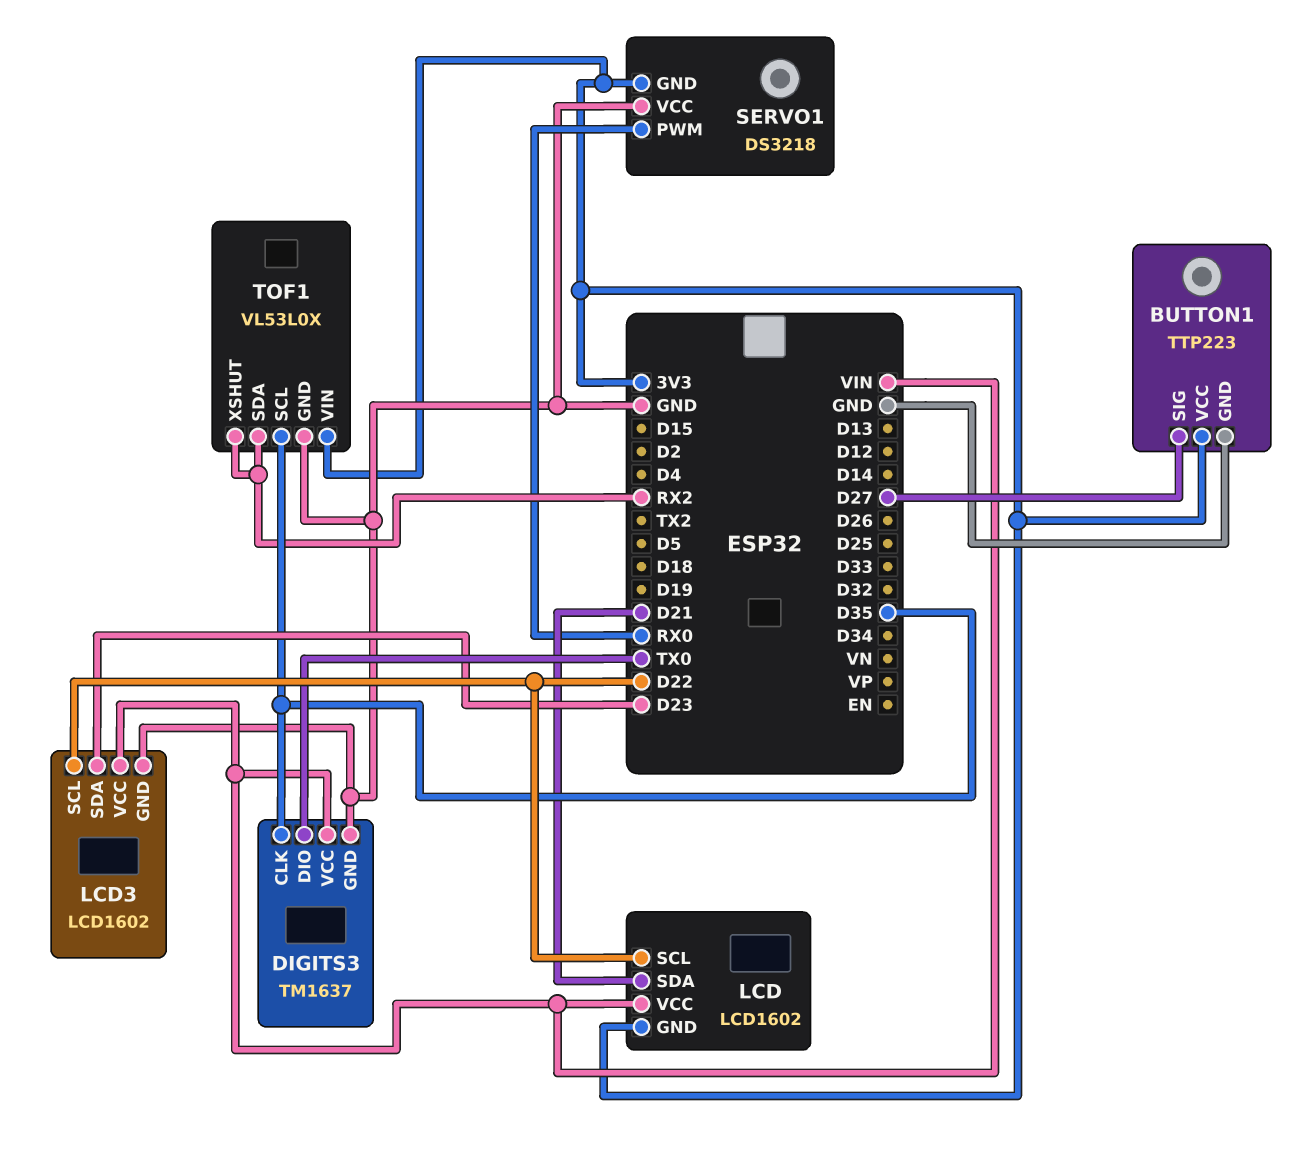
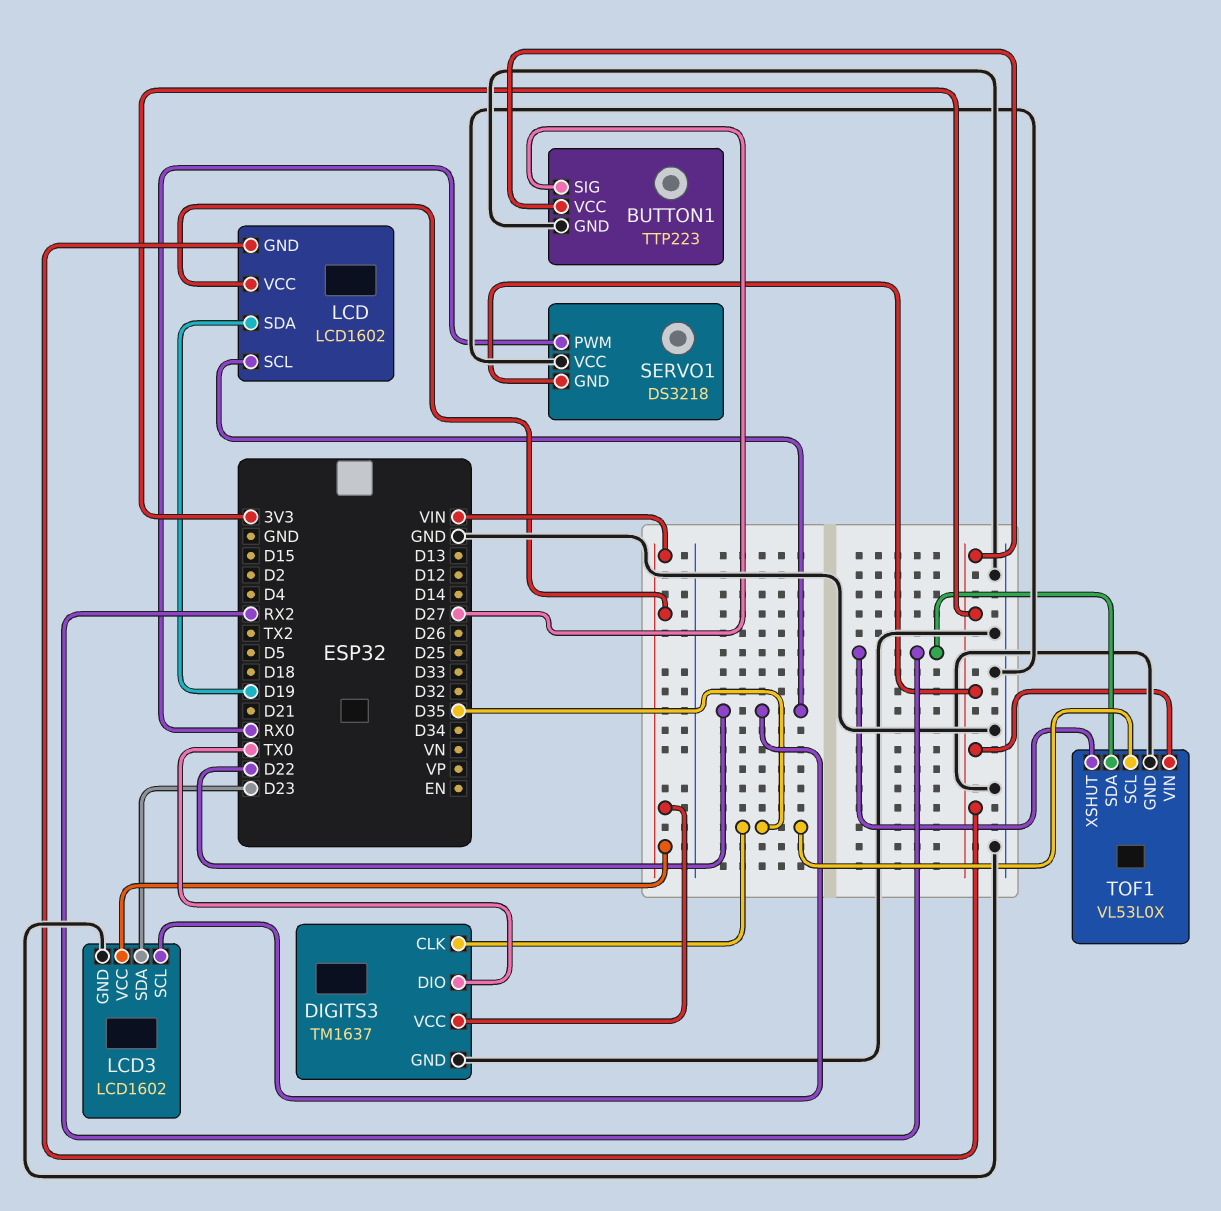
LCD pin SDA: D21 -> D19

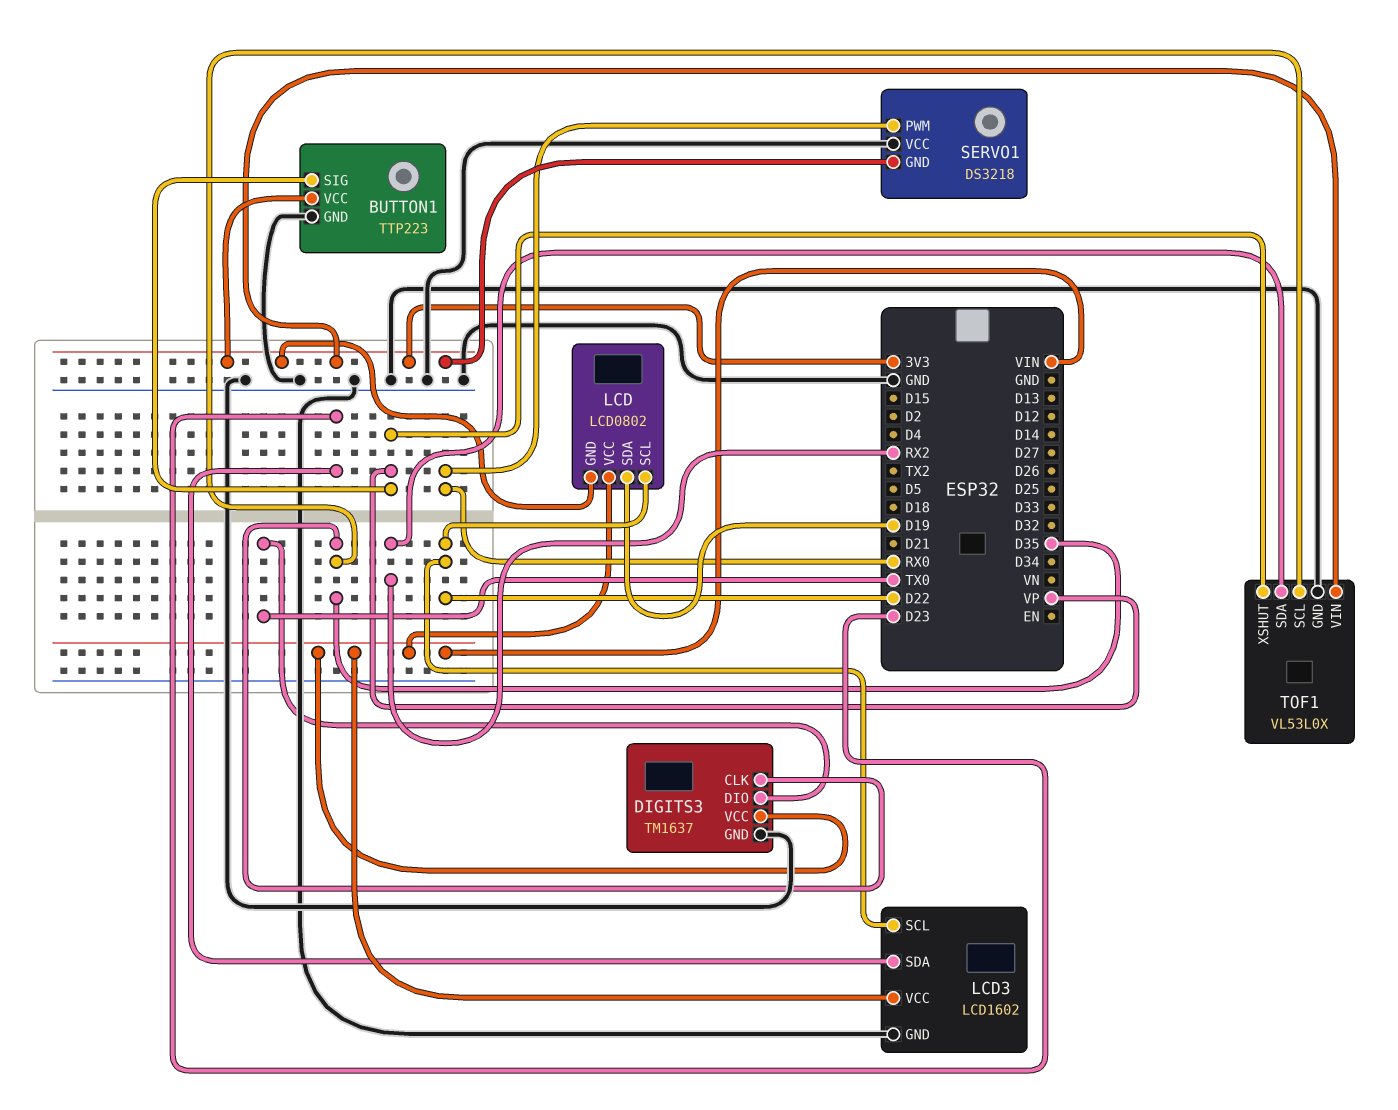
BUTTON1 pin SIG: D27 -> VP
LCD: LCD1602 -> LCD0802
TOF1 pin XSHUT: RX2 -> VP

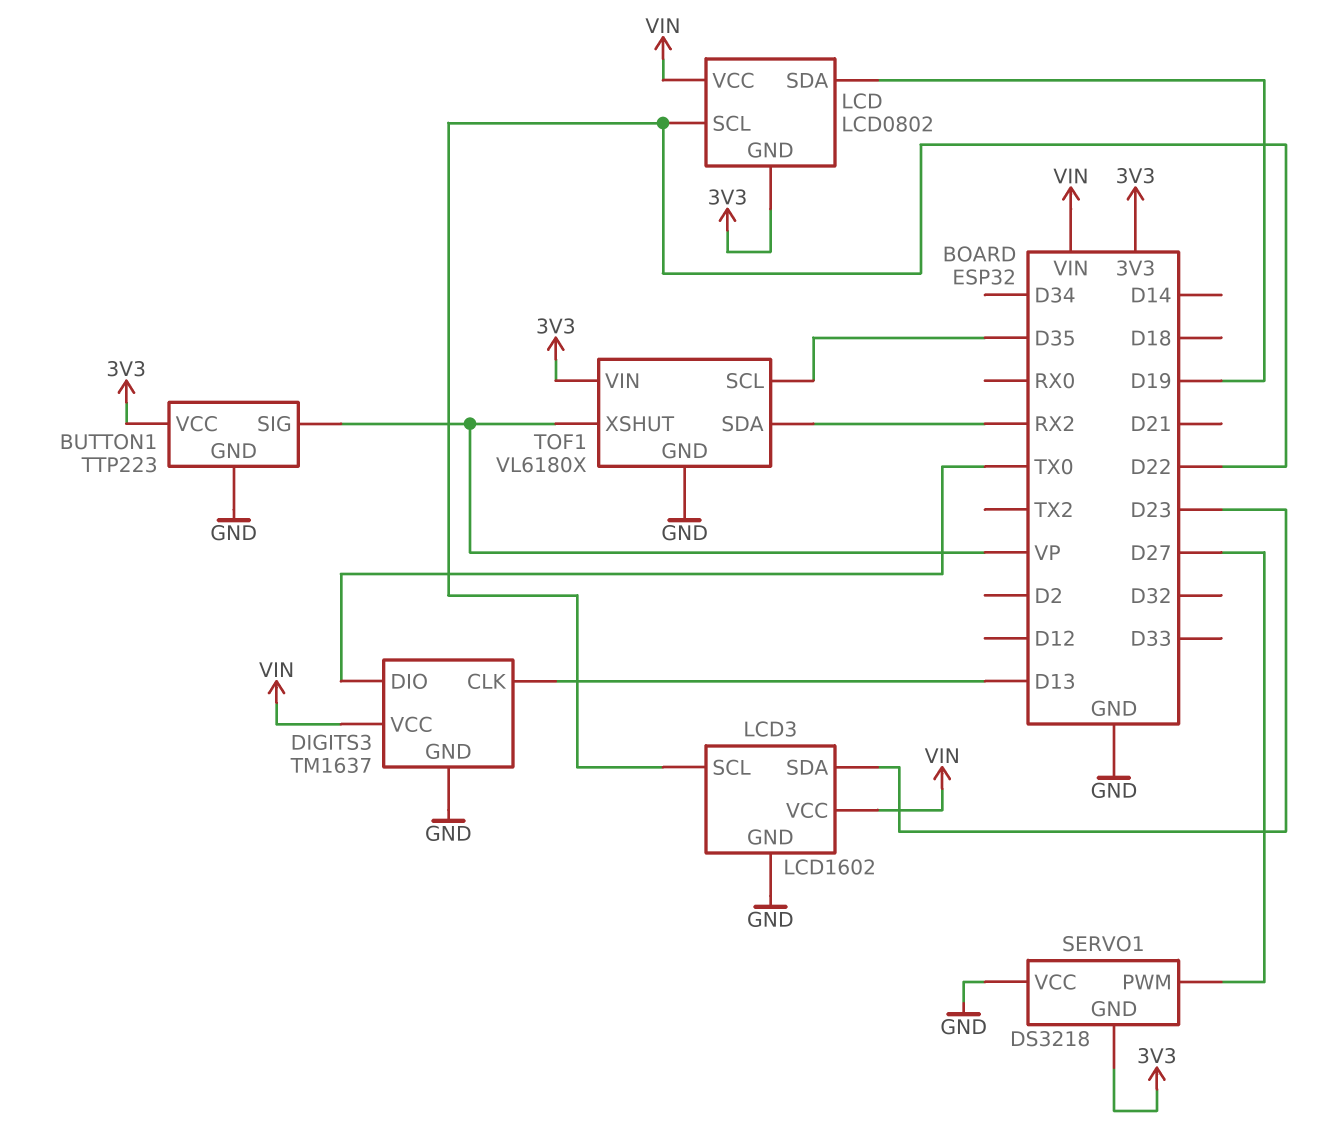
DIGITS3 pin CLK: D35 -> D13
SERVO1 pin PWM: RX0 -> D27
TOF1: VL53L0X -> VL6180X

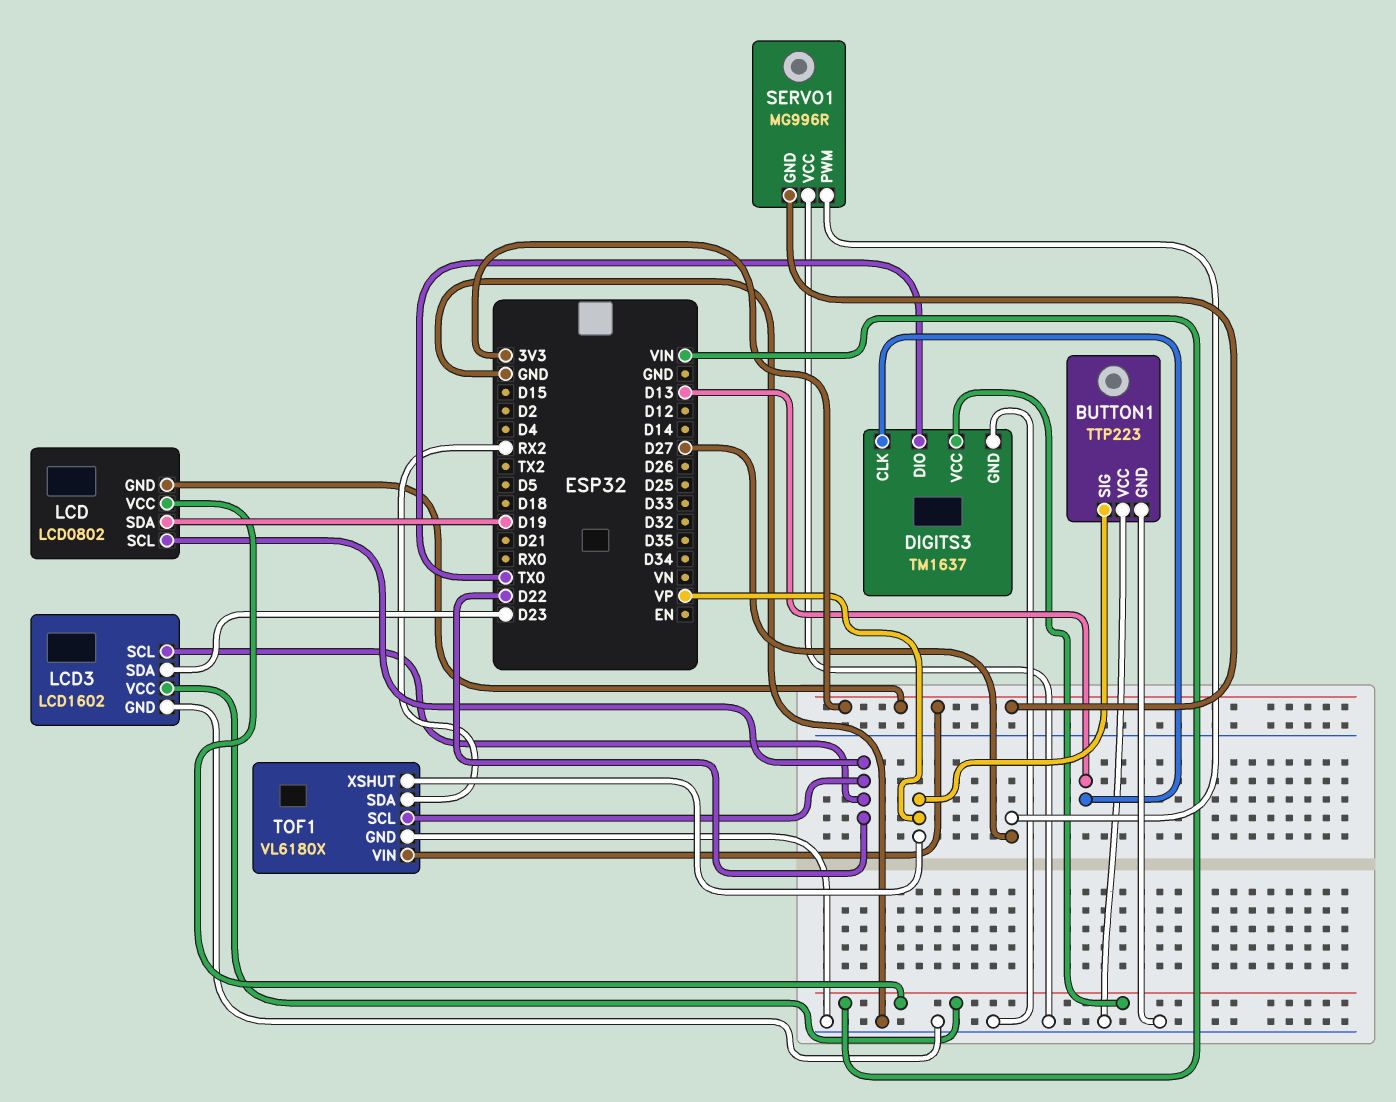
BUTTON1 pin VCC: 3V3 -> GND
SERVO1: DS3218 -> MG996R
TOF1 pin SCL: D35 -> D22

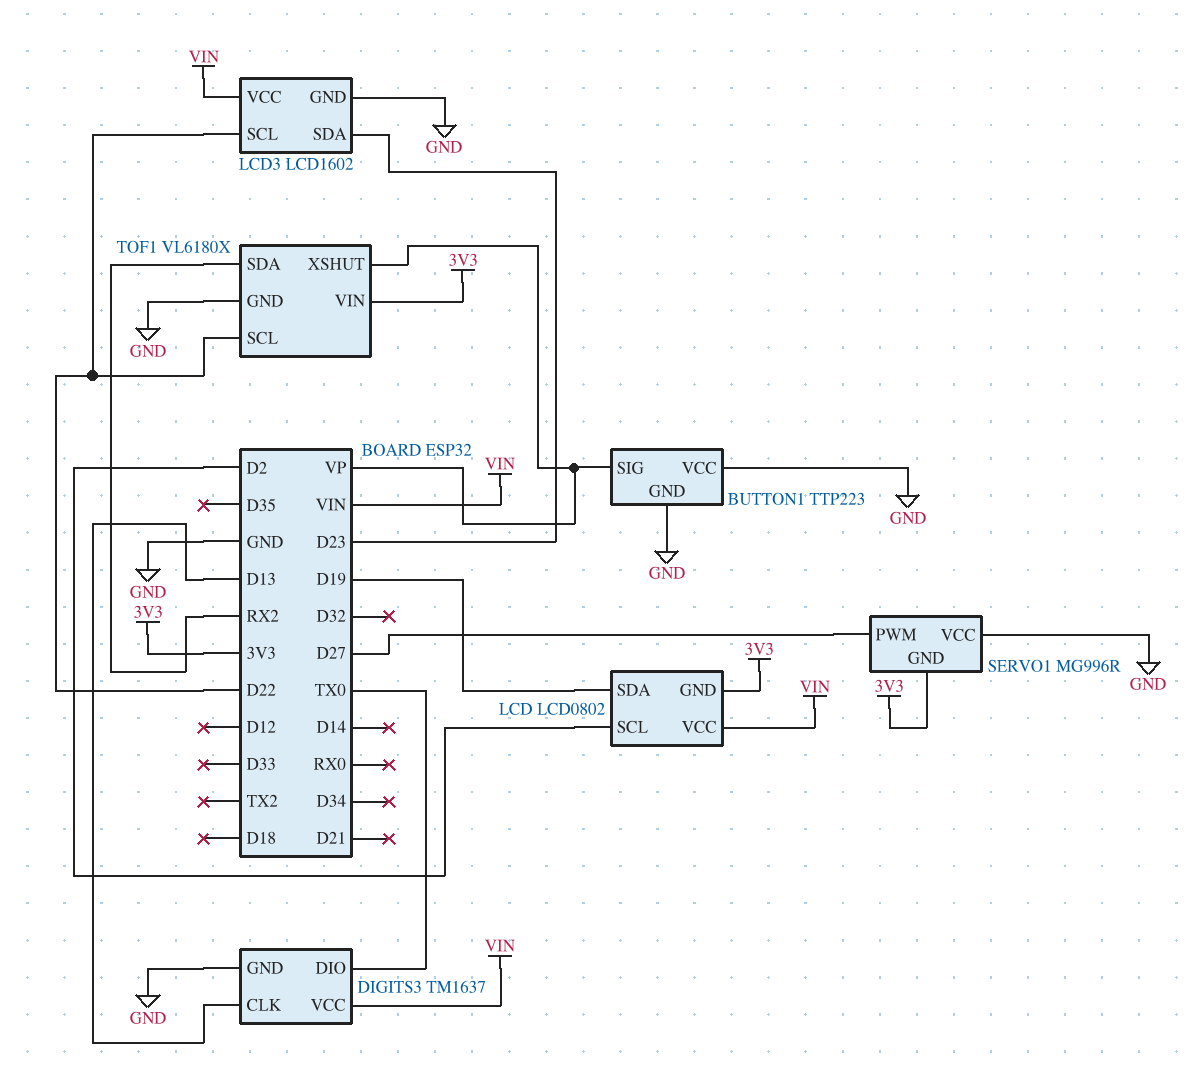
LCD pin SCL: D22 -> D2

